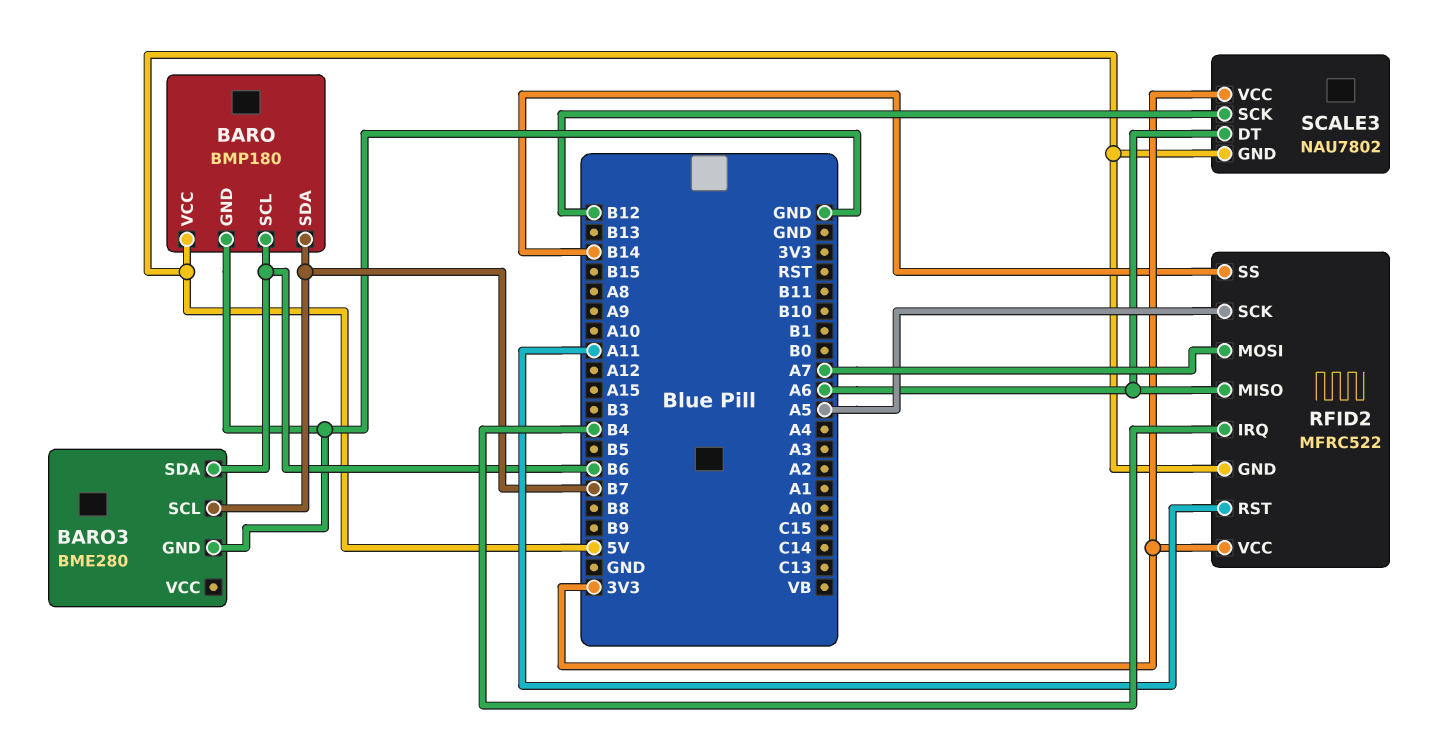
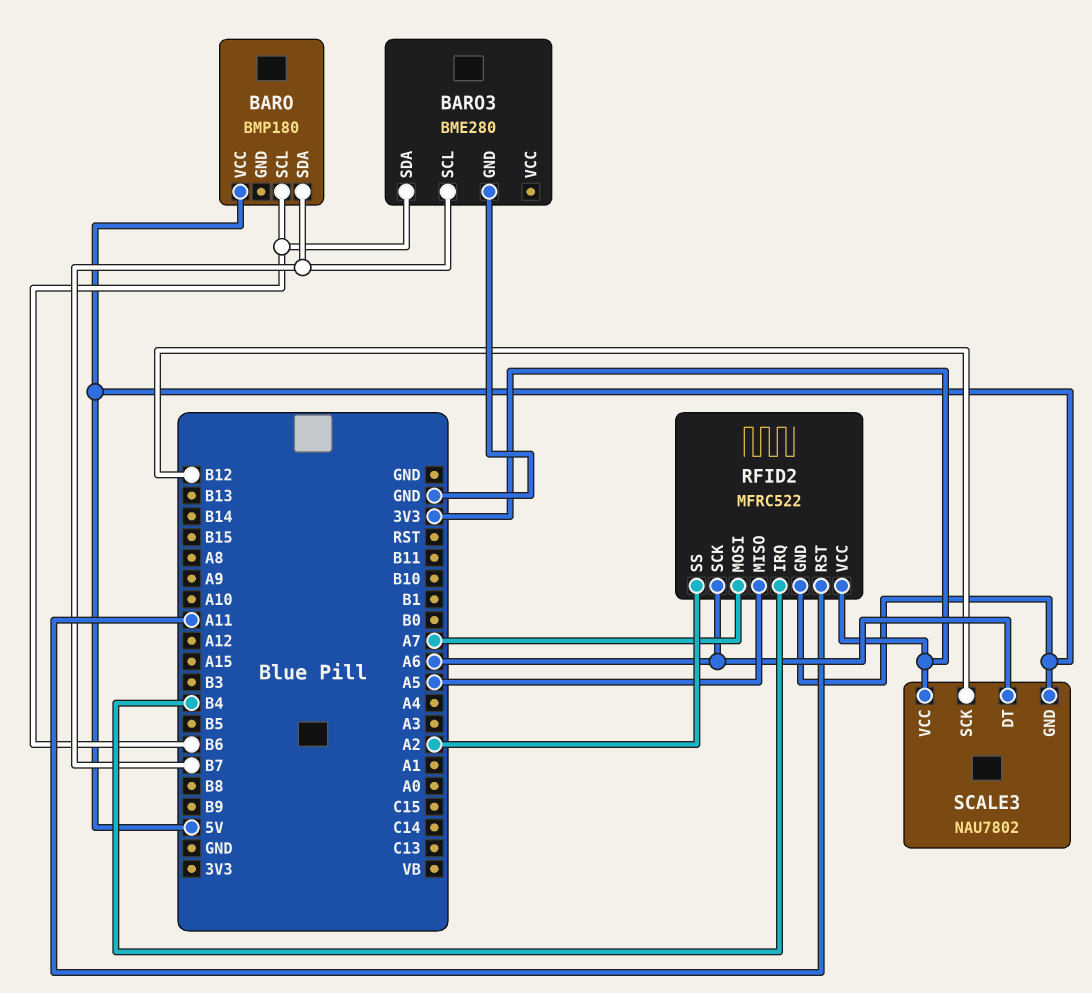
BARO pin GND: GND -> none
RFID2 pin MISO: A6 -> A5
RFID2 pin SCK: A5 -> A6
RFID2 pin SS: B14 -> A2

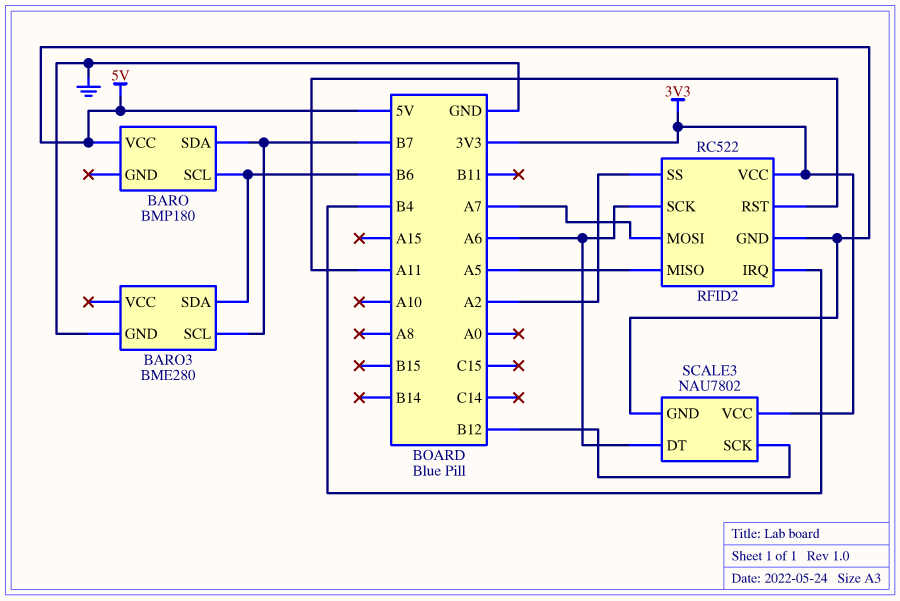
RFID2: MFRC522 -> RC522

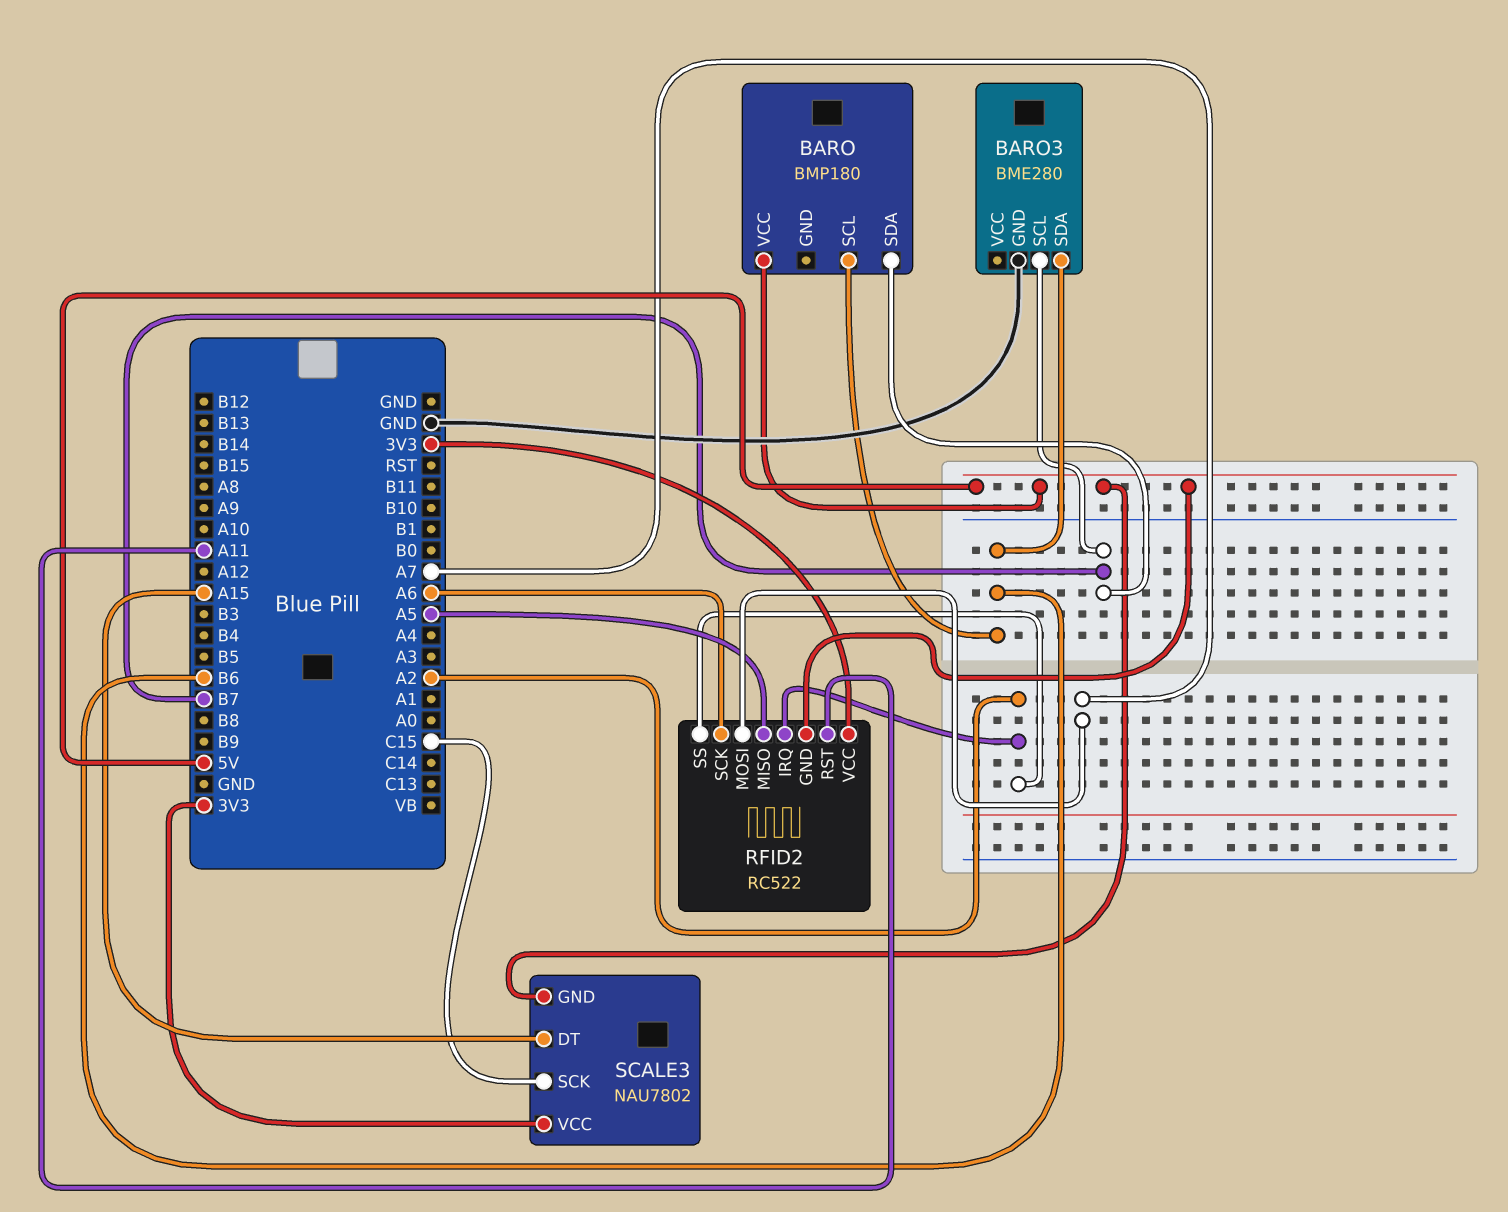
RFID2 pin IRQ: B4 -> A2
SCALE3 pin DT: A6 -> A15
SCALE3 pin SCK: B12 -> C15

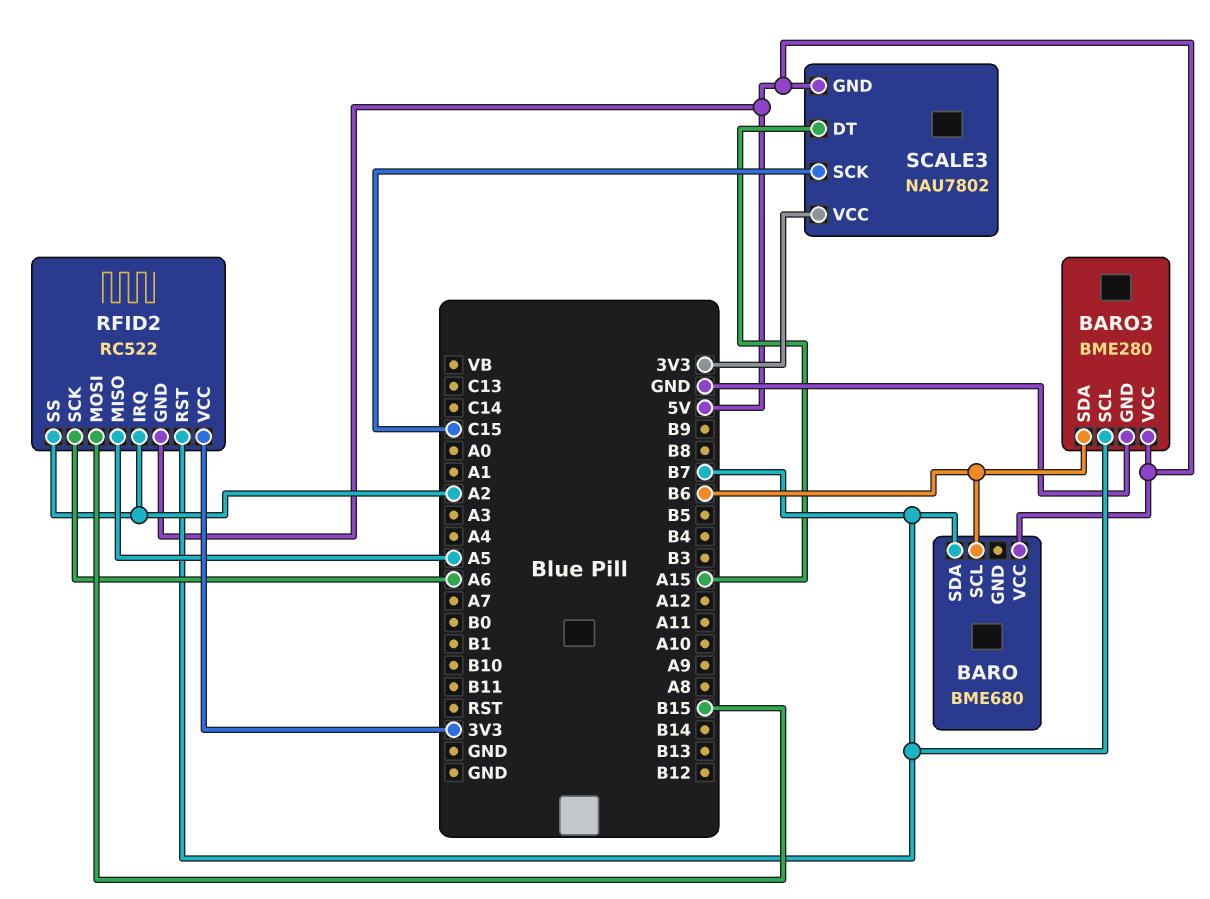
BARO: BMP180 -> BME680
BARO3 pin VCC: none -> 5V
RFID2 pin MOSI: A7 -> B15
RFID2 pin RST: A11 -> B7

